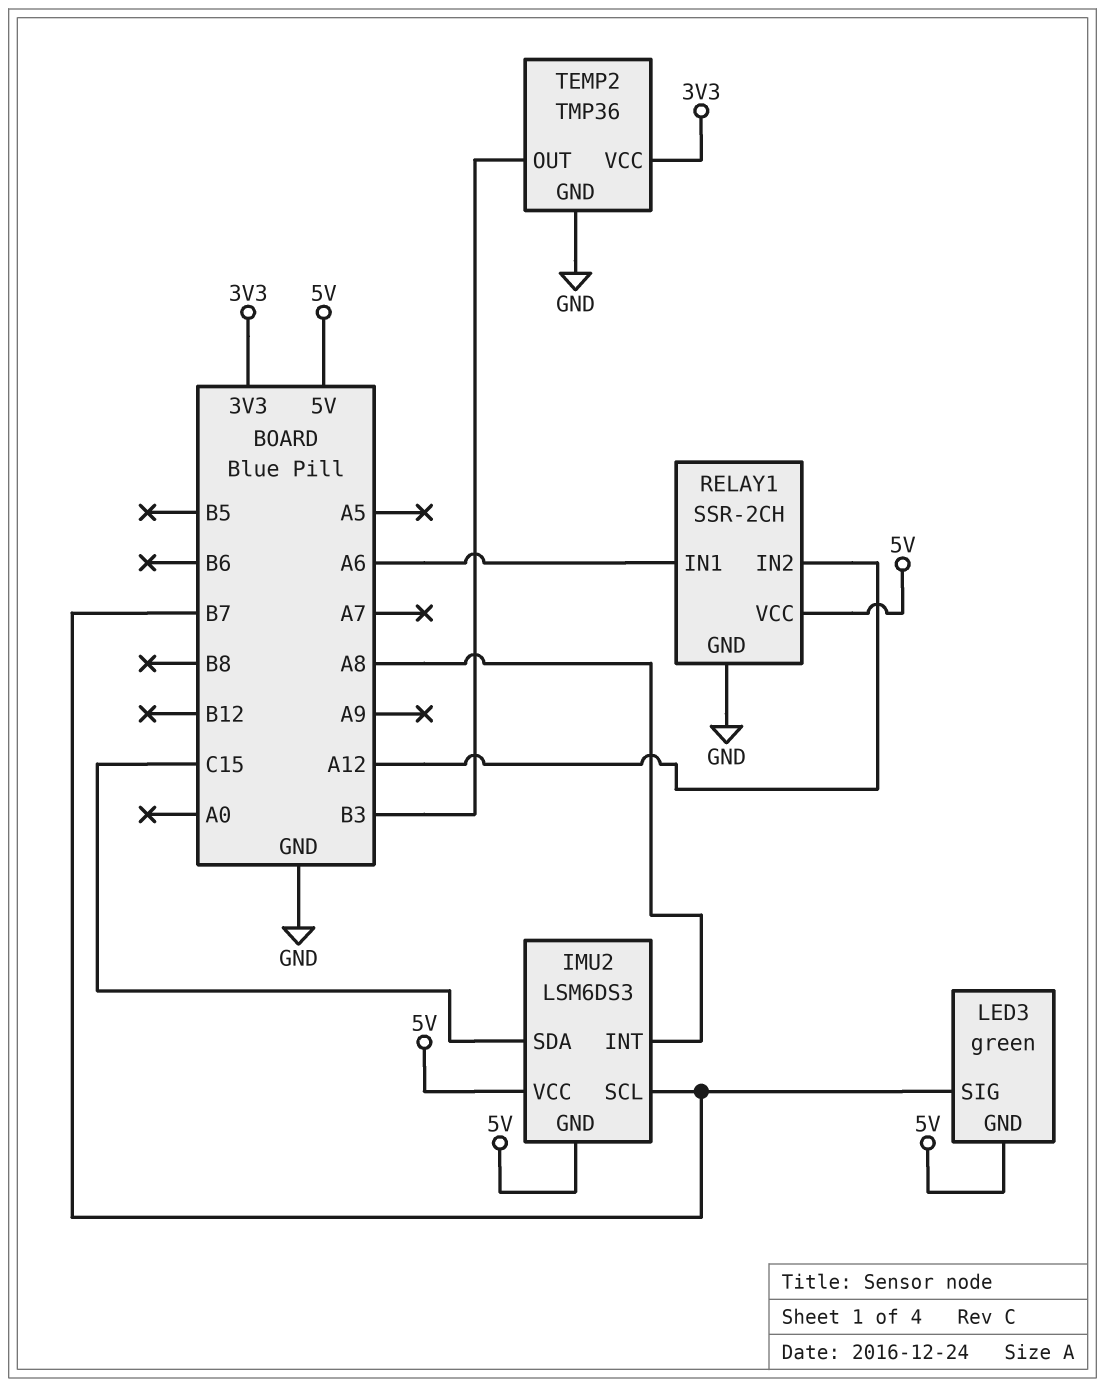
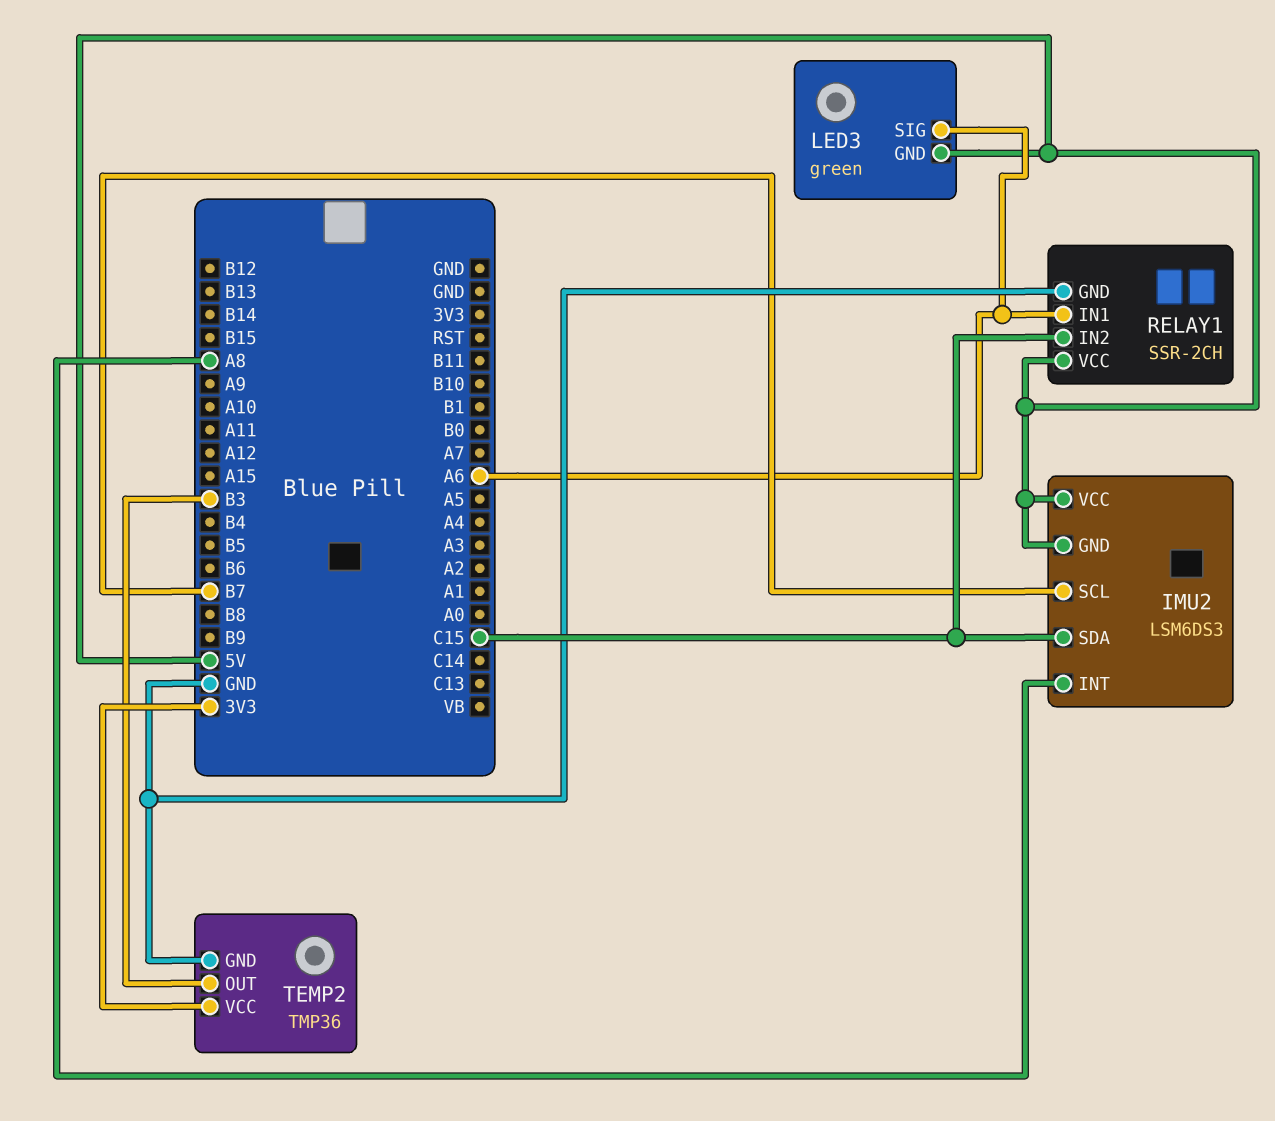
LED3 pin SIG: B7 -> A6
RELAY1 pin IN2: A12 -> C15

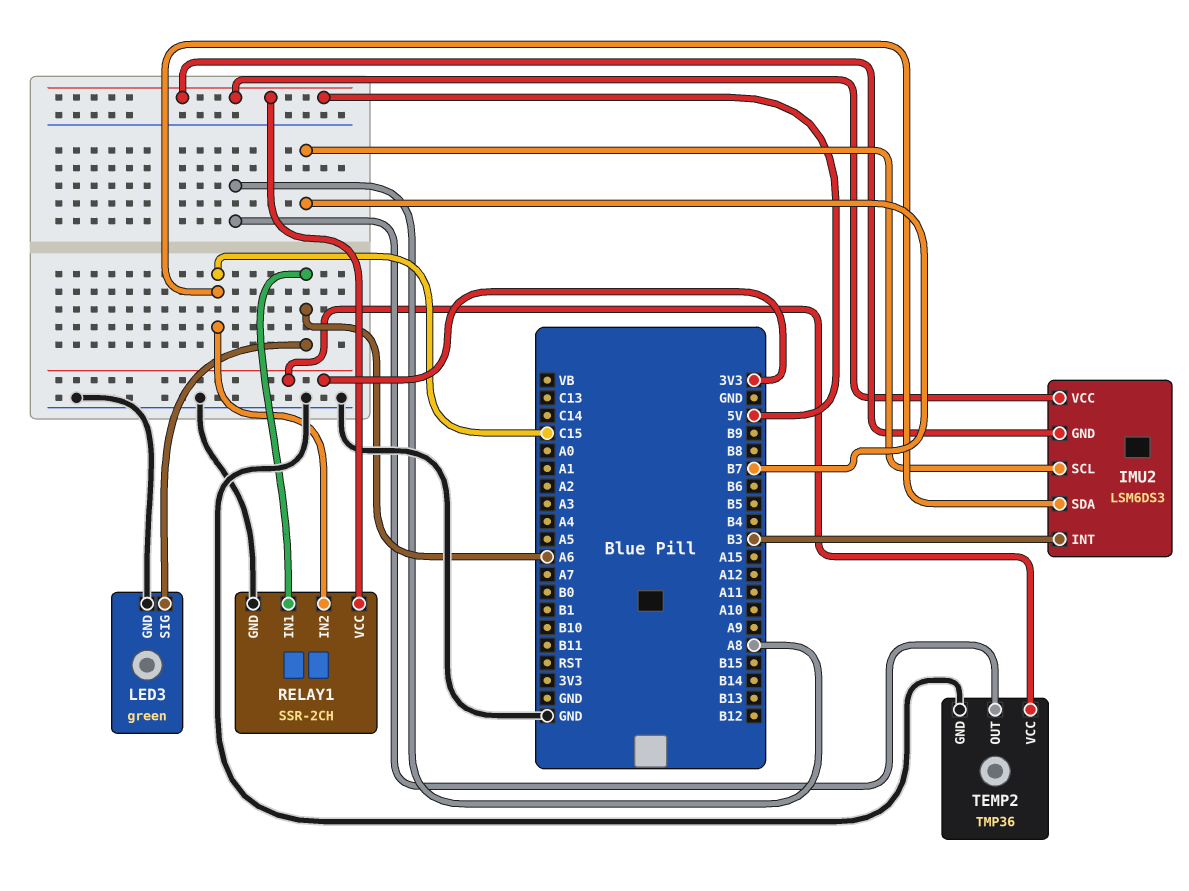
IMU2 pin INT: A8 -> B3
LED3 pin GND: 5V -> GND
TEMP2 pin OUT: B3 -> A8

